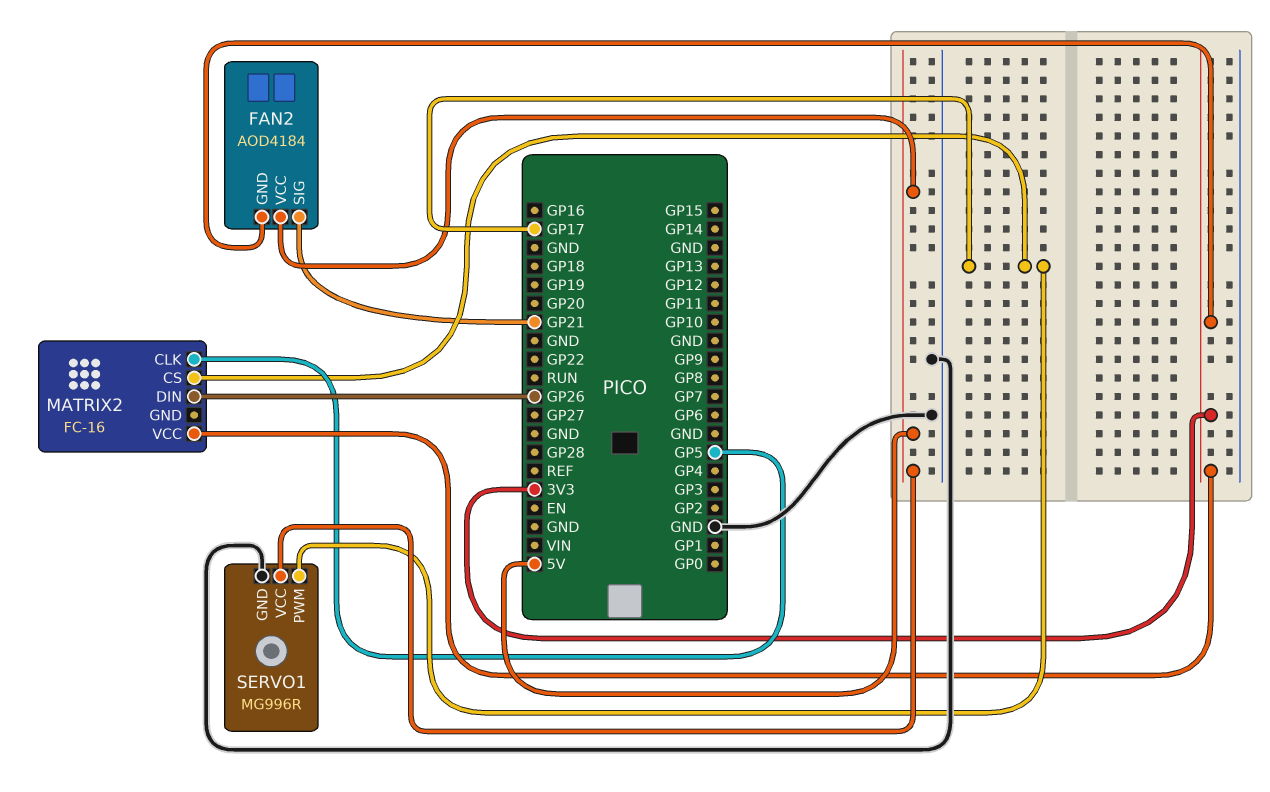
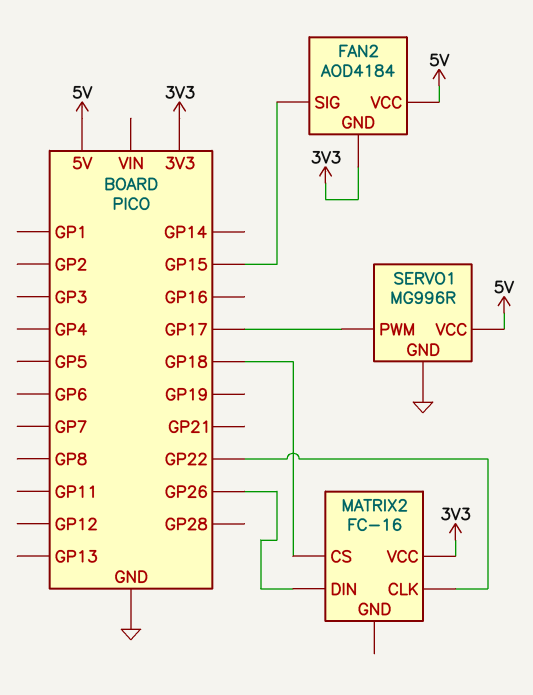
FAN2 pin SIG: GP21 -> GP15
MATRIX2 pin CLK: GP5 -> GP22
MATRIX2 pin CS: GP17 -> GP18

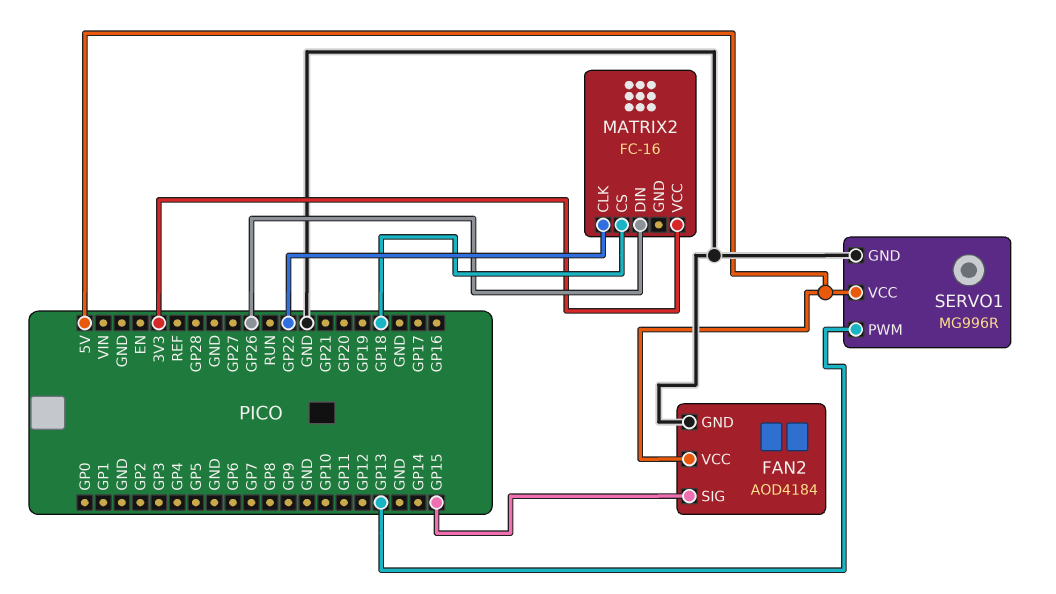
FAN2 pin GND: 3V3 -> GND
SERVO1 pin PWM: GP17 -> GP13

